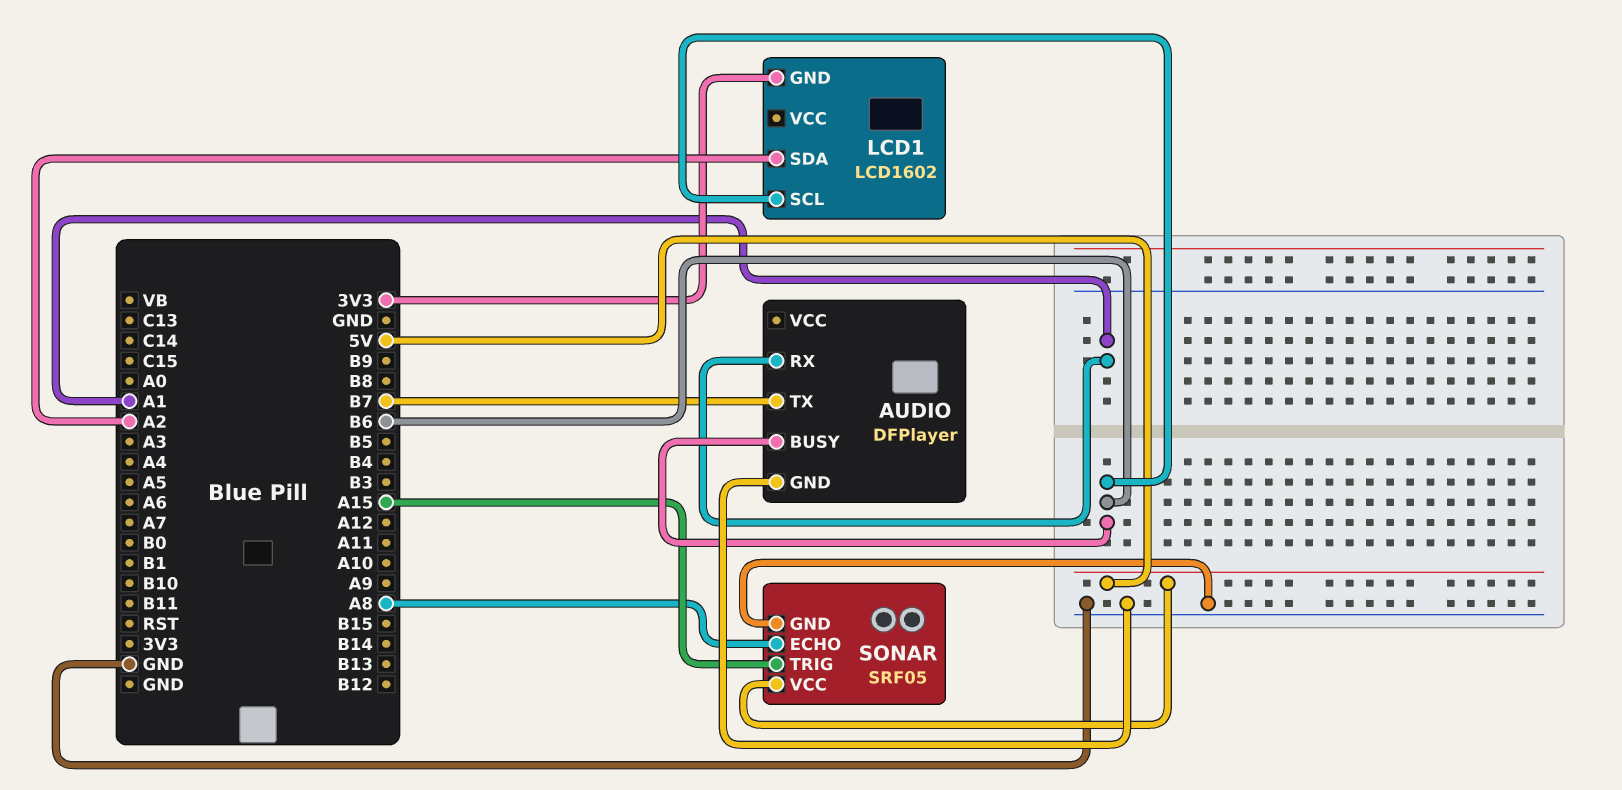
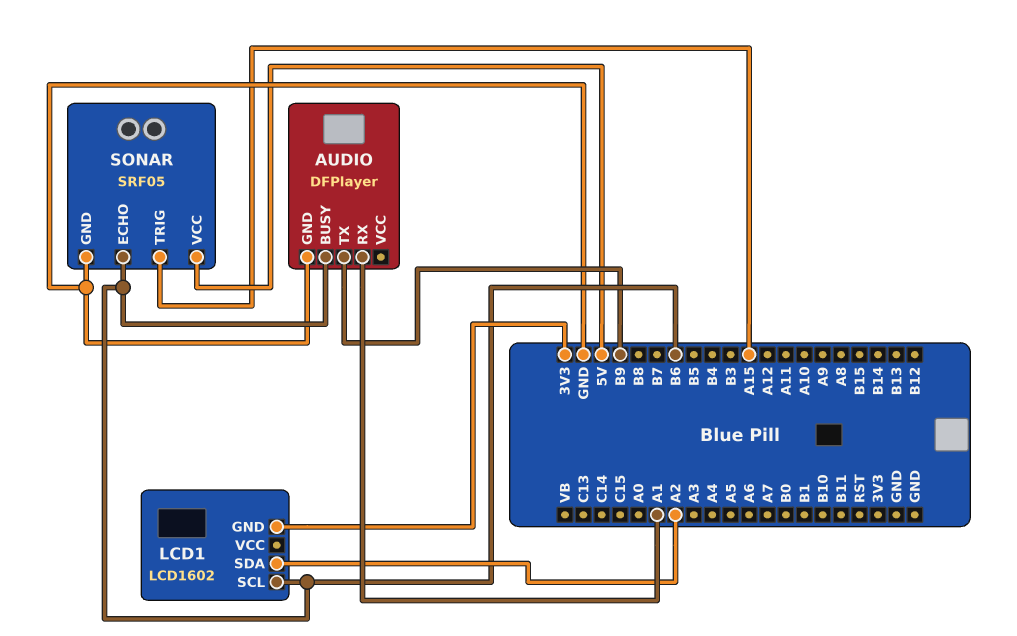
AUDIO pin TX: B7 -> B9
SONAR pin ECHO: A8 -> B6

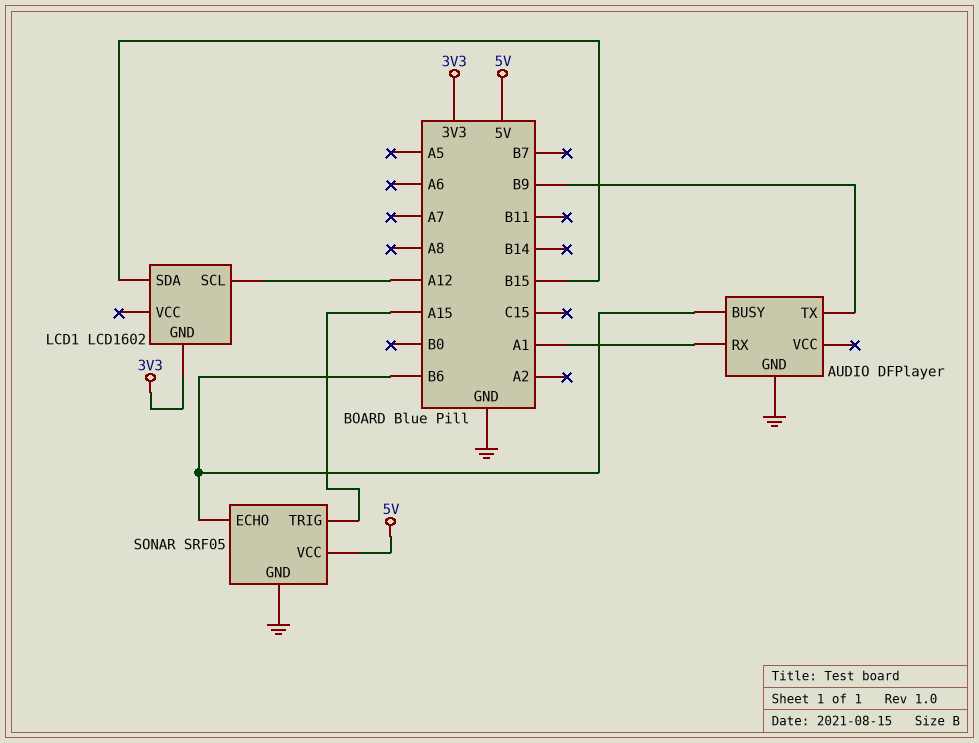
LCD1 pin SCL: B6 -> A12
LCD1 pin SDA: A2 -> B15

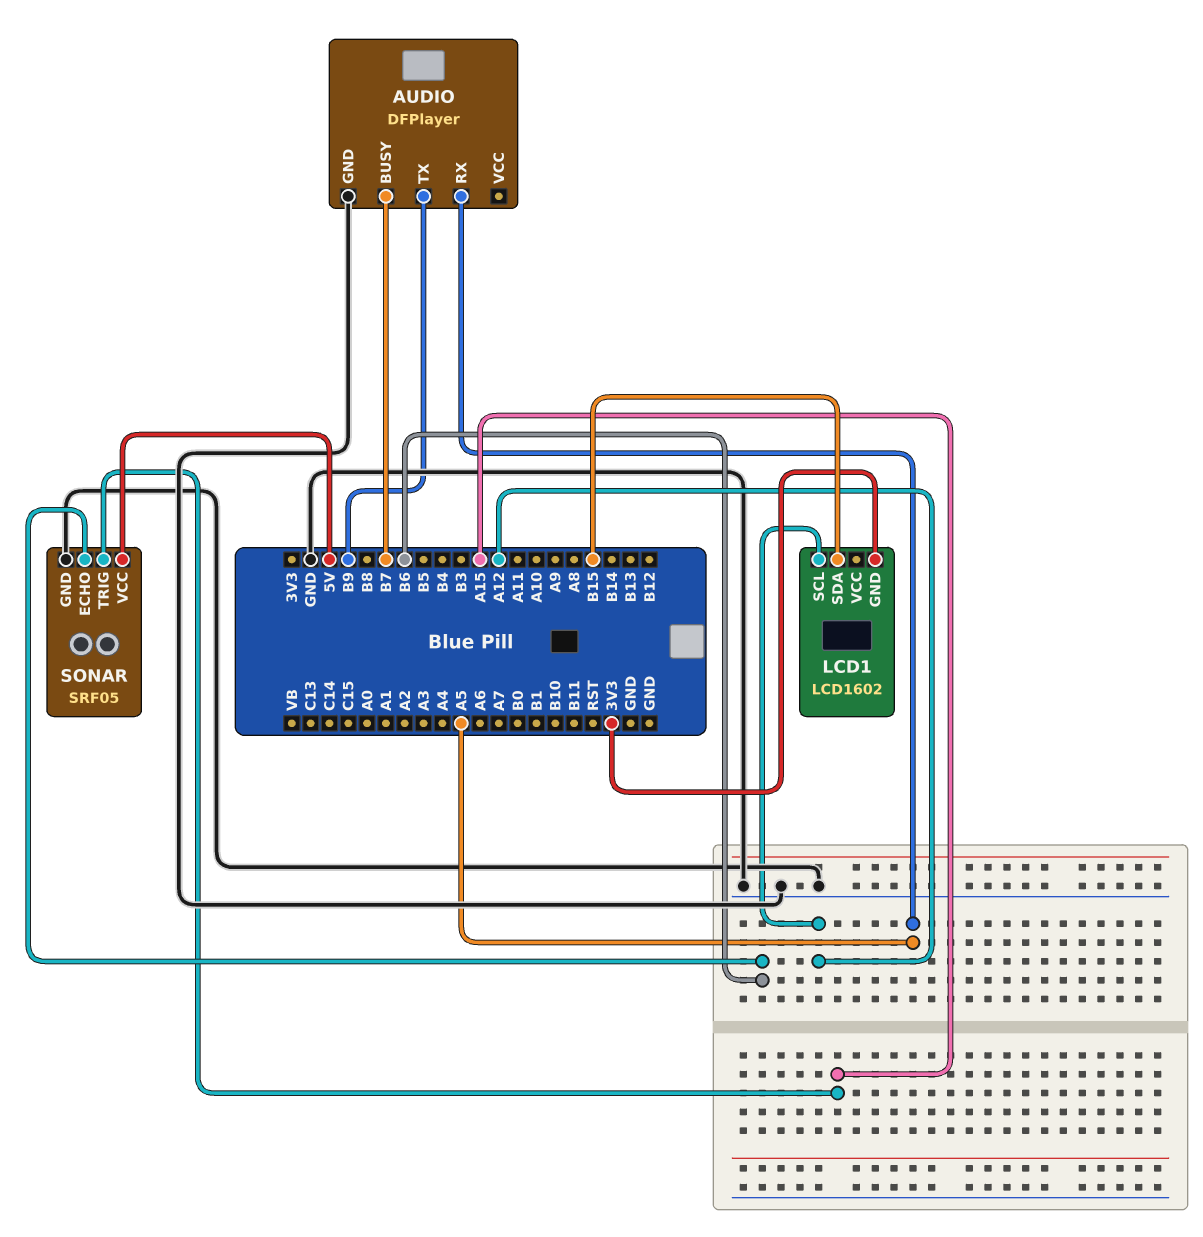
AUDIO pin BUSY: B6 -> B7
AUDIO pin RX: A1 -> A5

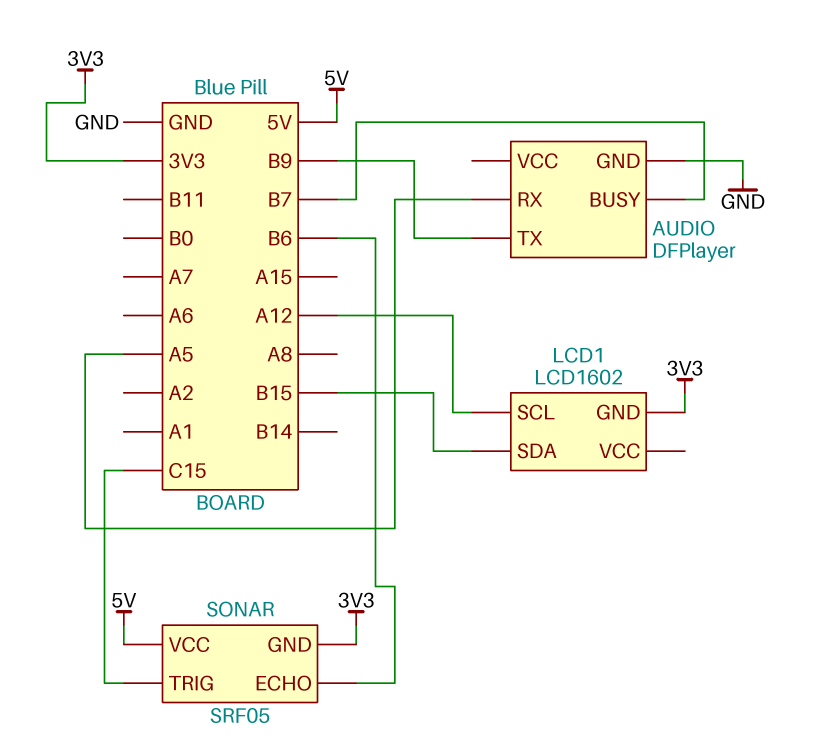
SONAR pin GND: GND -> 3V3
SONAR pin TRIG: A15 -> C15

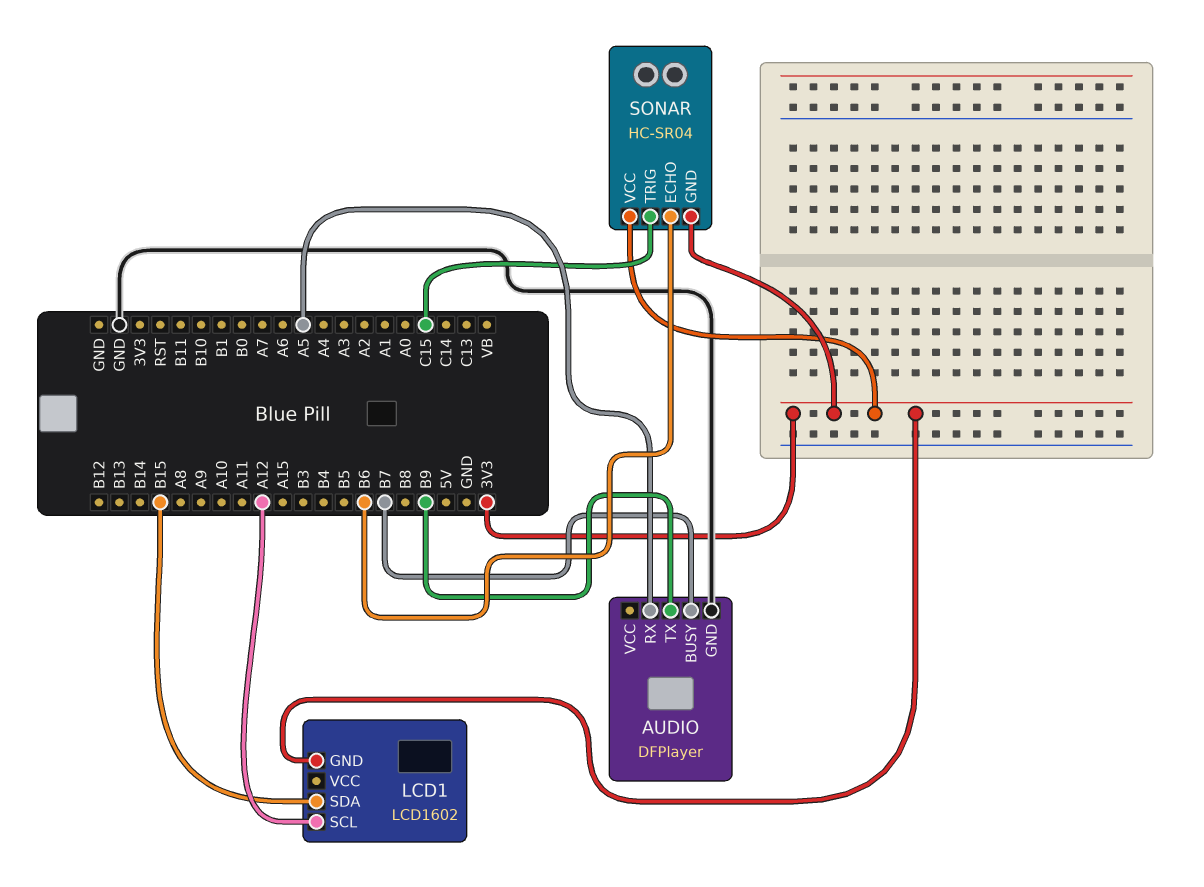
SONAR: SRF05 -> HC-SR04
SONAR pin VCC: 5V -> 3V3

